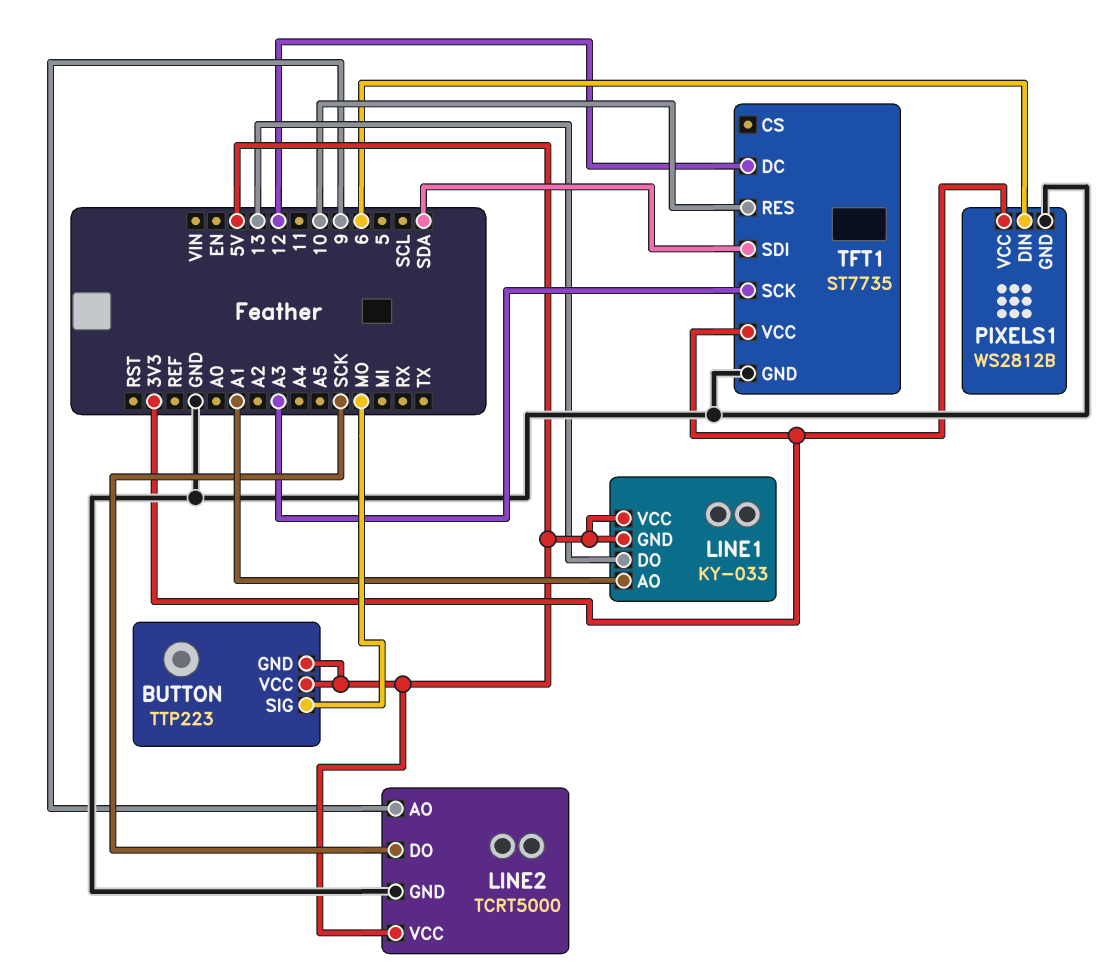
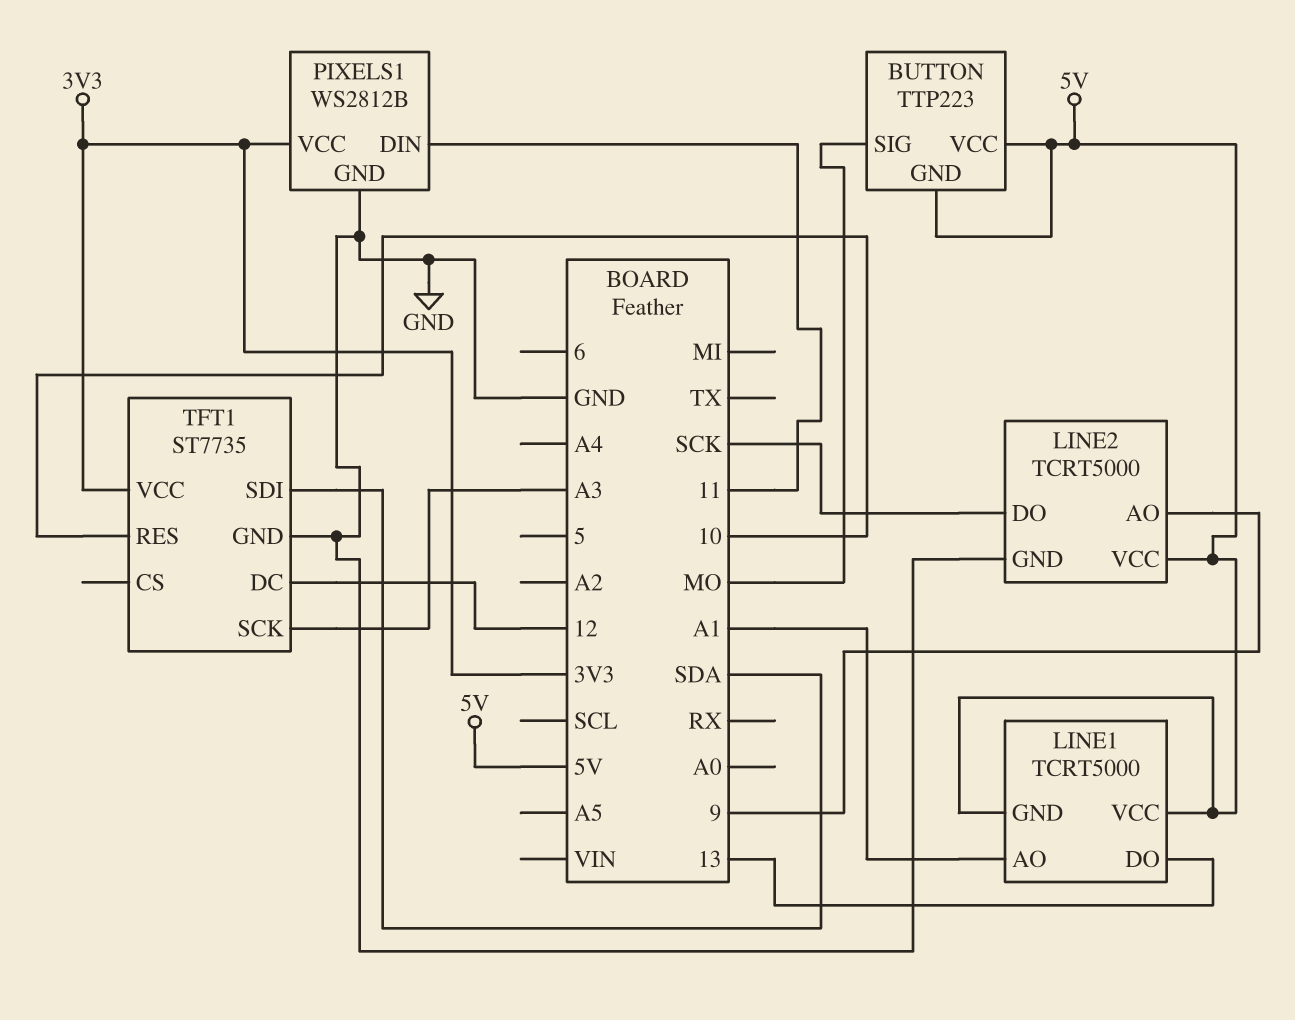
LINE1: KY-033 -> TCRT5000
PIXELS1 pin DIN: 6 -> 11

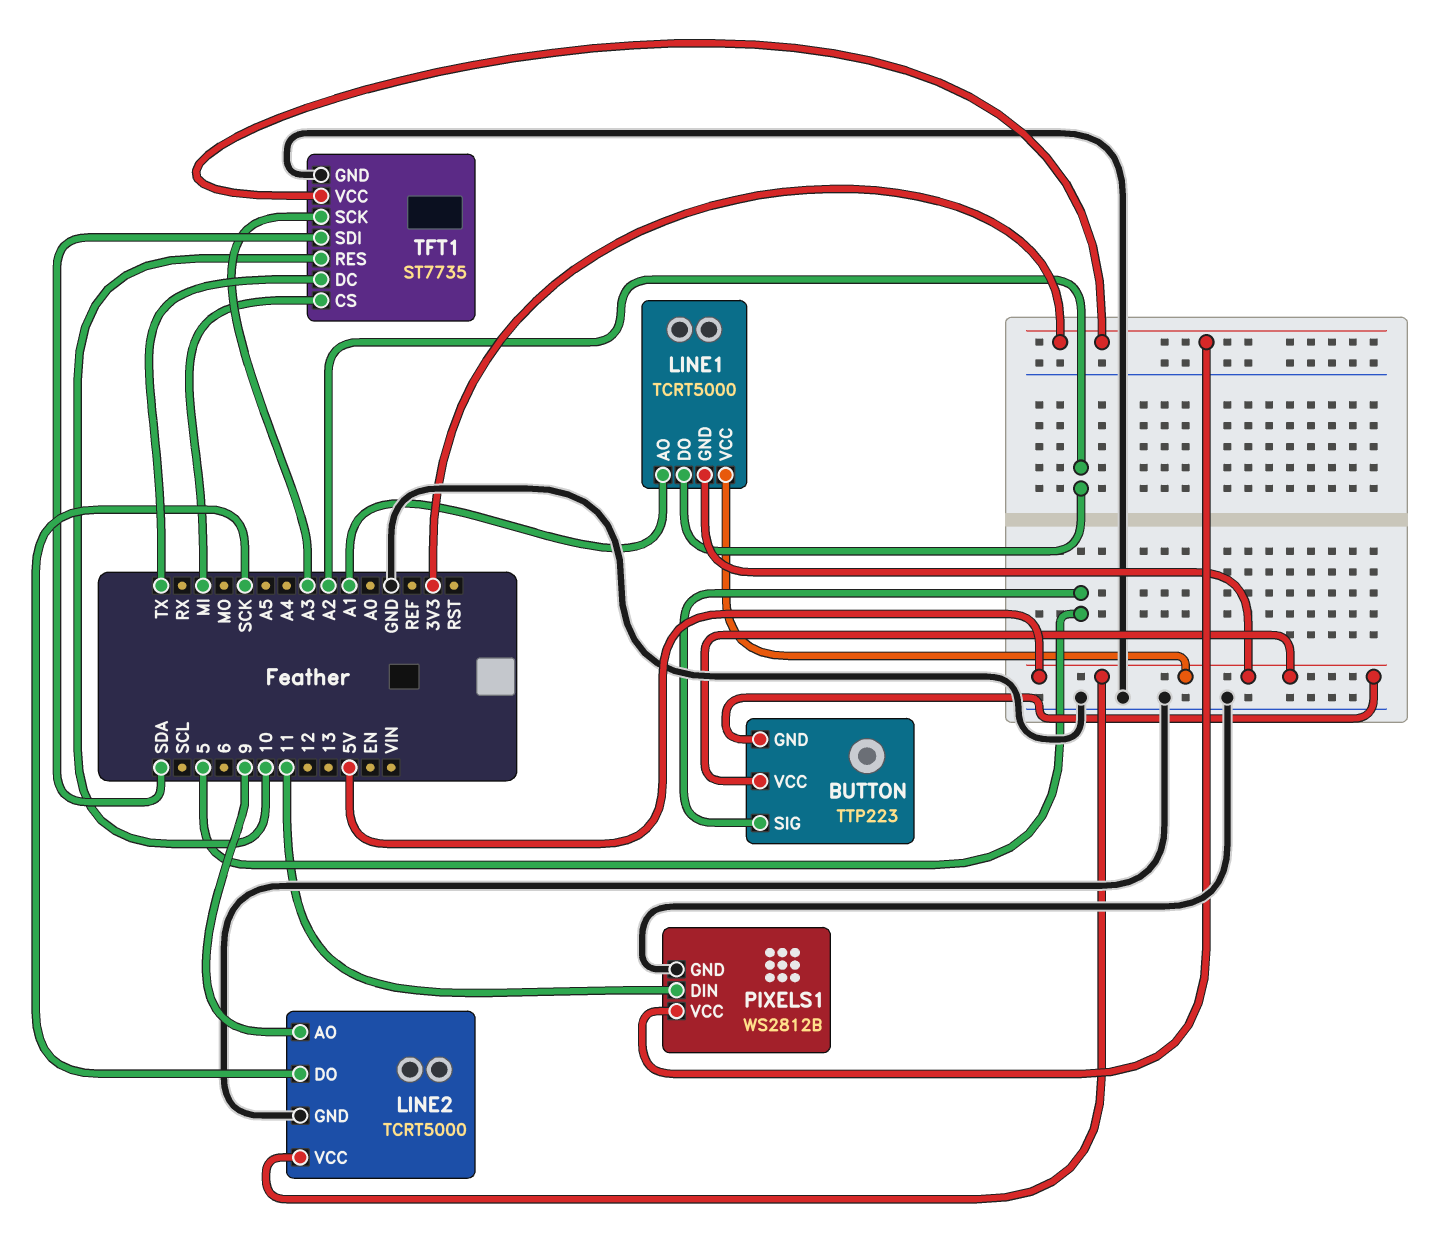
BUTTON pin SIG: MO -> 5
LINE1 pin DO: 13 -> A2
TFT1 pin CS: none -> MI
TFT1 pin DC: 12 -> TX

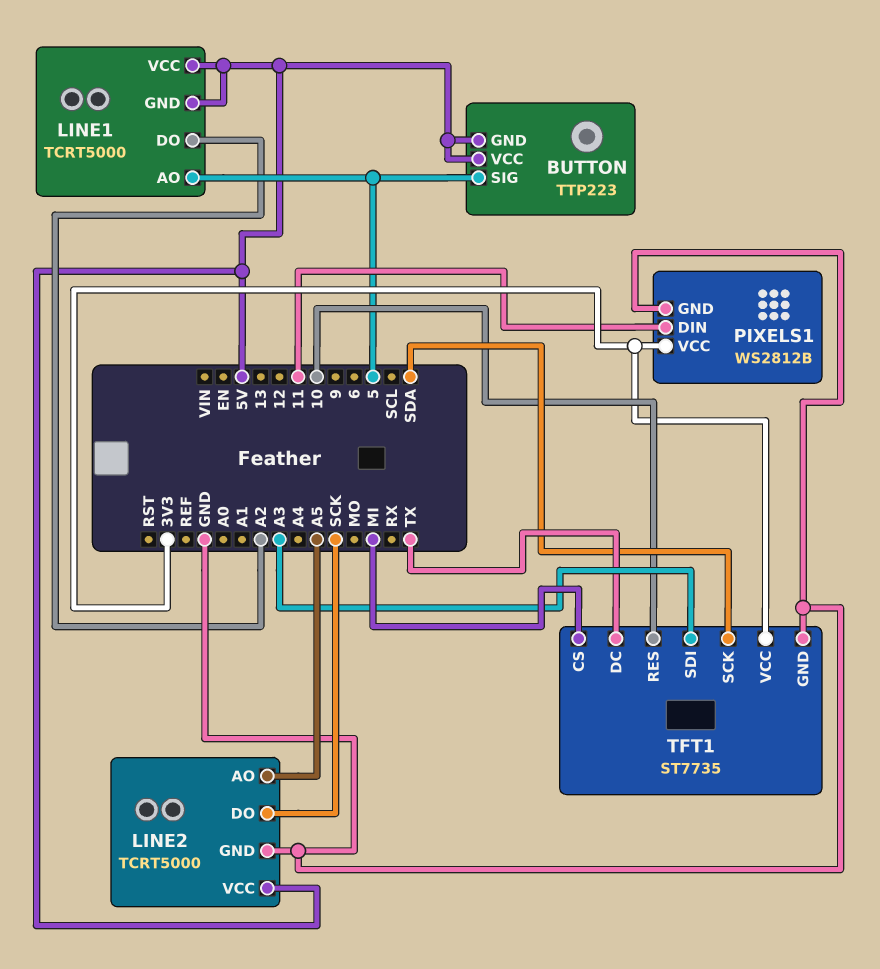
LINE1 pin AO: A1 -> 5
LINE2 pin AO: 9 -> A5
TFT1 pin SCK: A3 -> SDA
TFT1 pin SDI: SDA -> A3

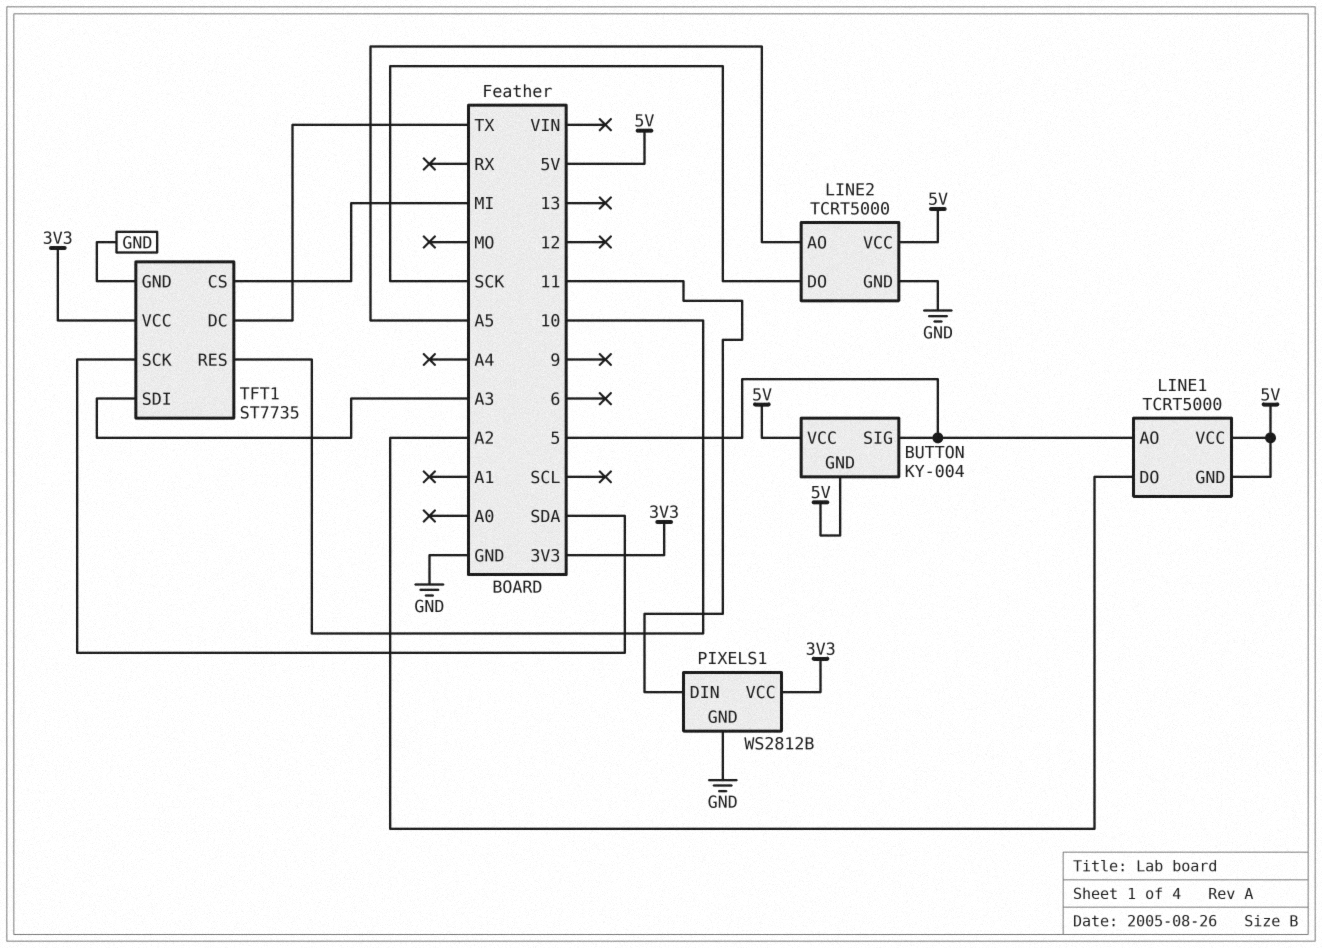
BUTTON: TTP223 -> KY-004

